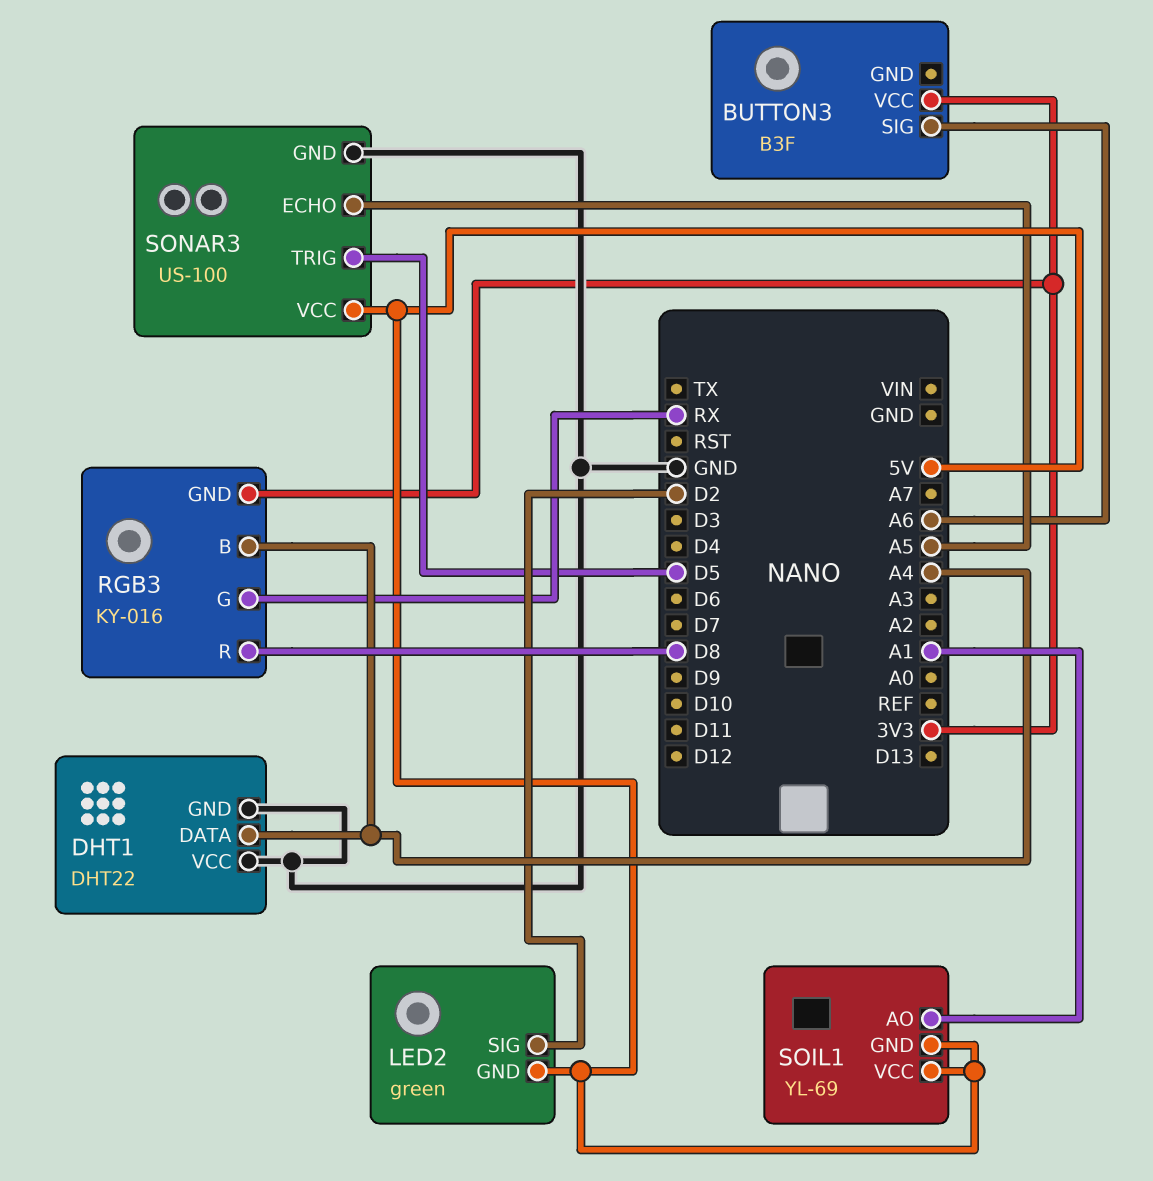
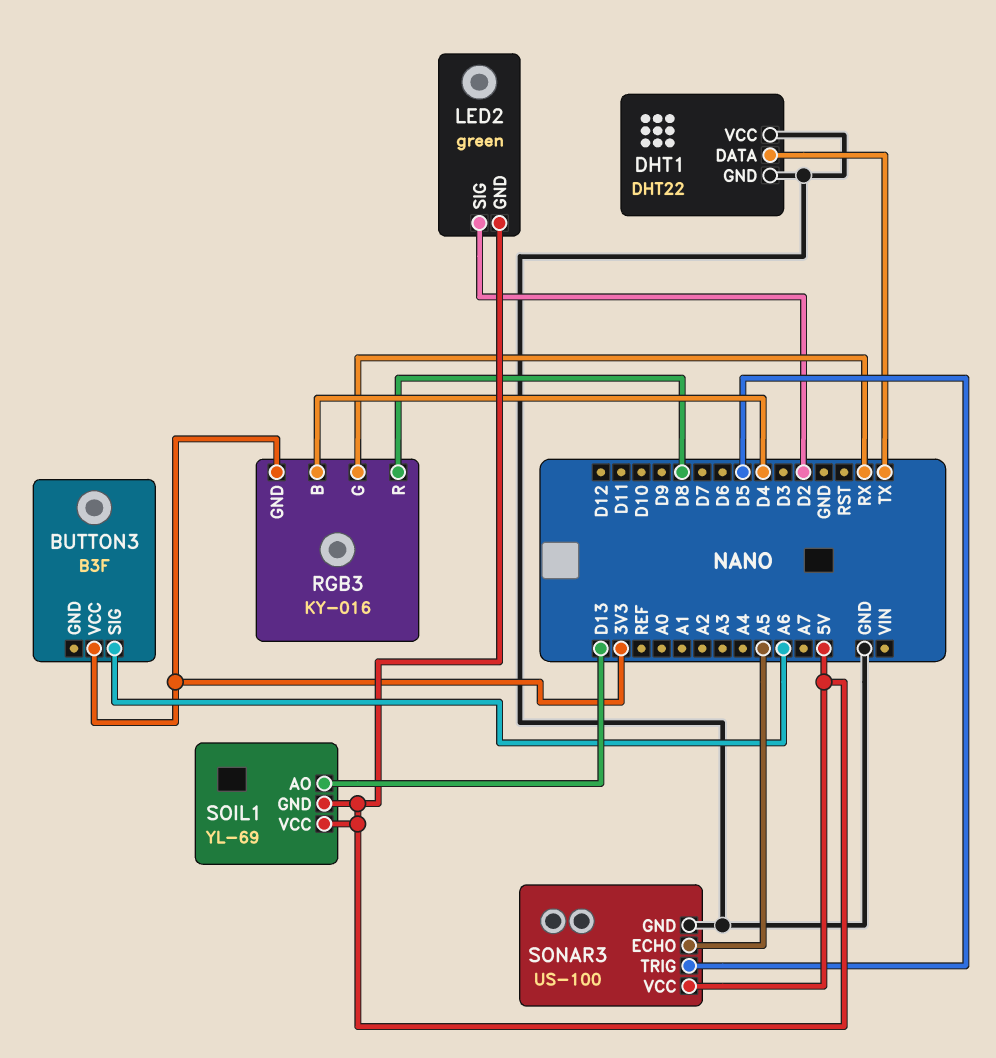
DHT1 pin DATA: A4 -> TX
RGB3 pin B: A4 -> D4
SOIL1 pin AO: A1 -> D13

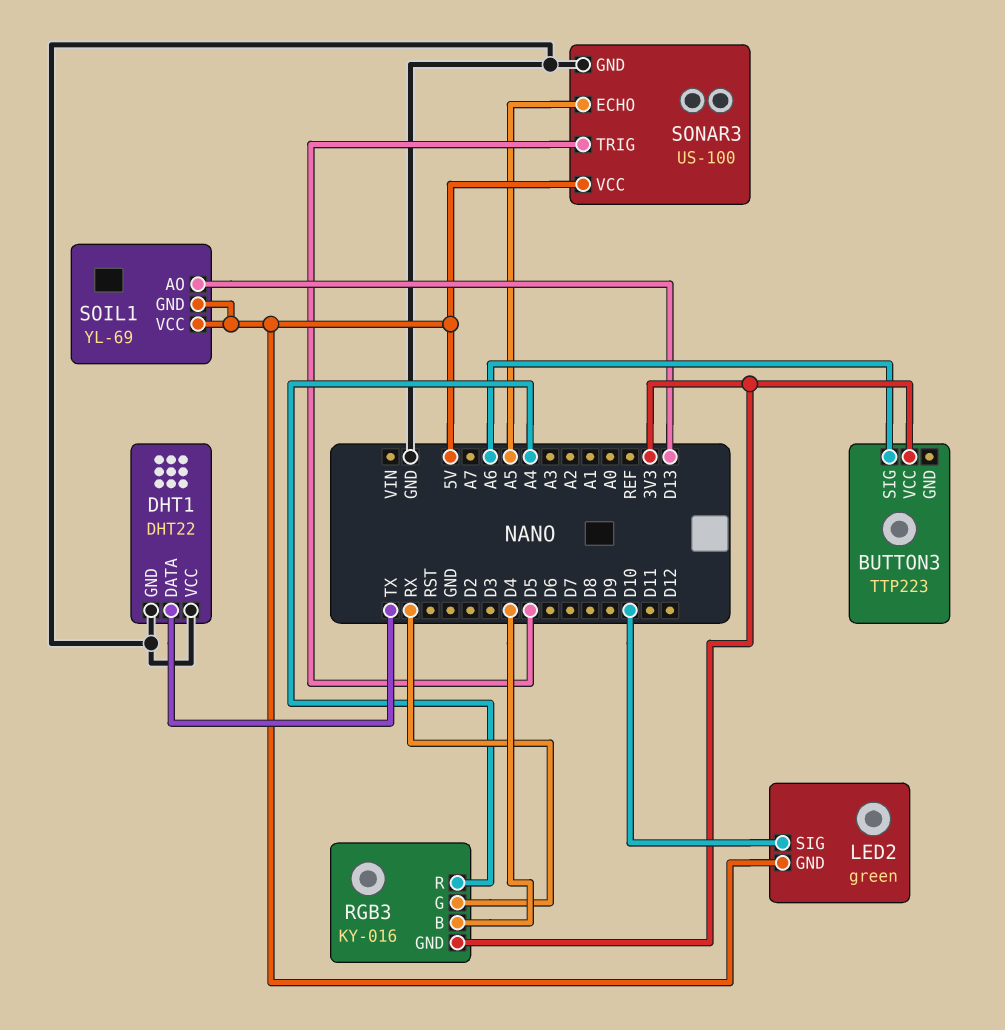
BUTTON3: B3F -> TTP223
LED2 pin SIG: D2 -> D10
RGB3 pin R: D8 -> A4

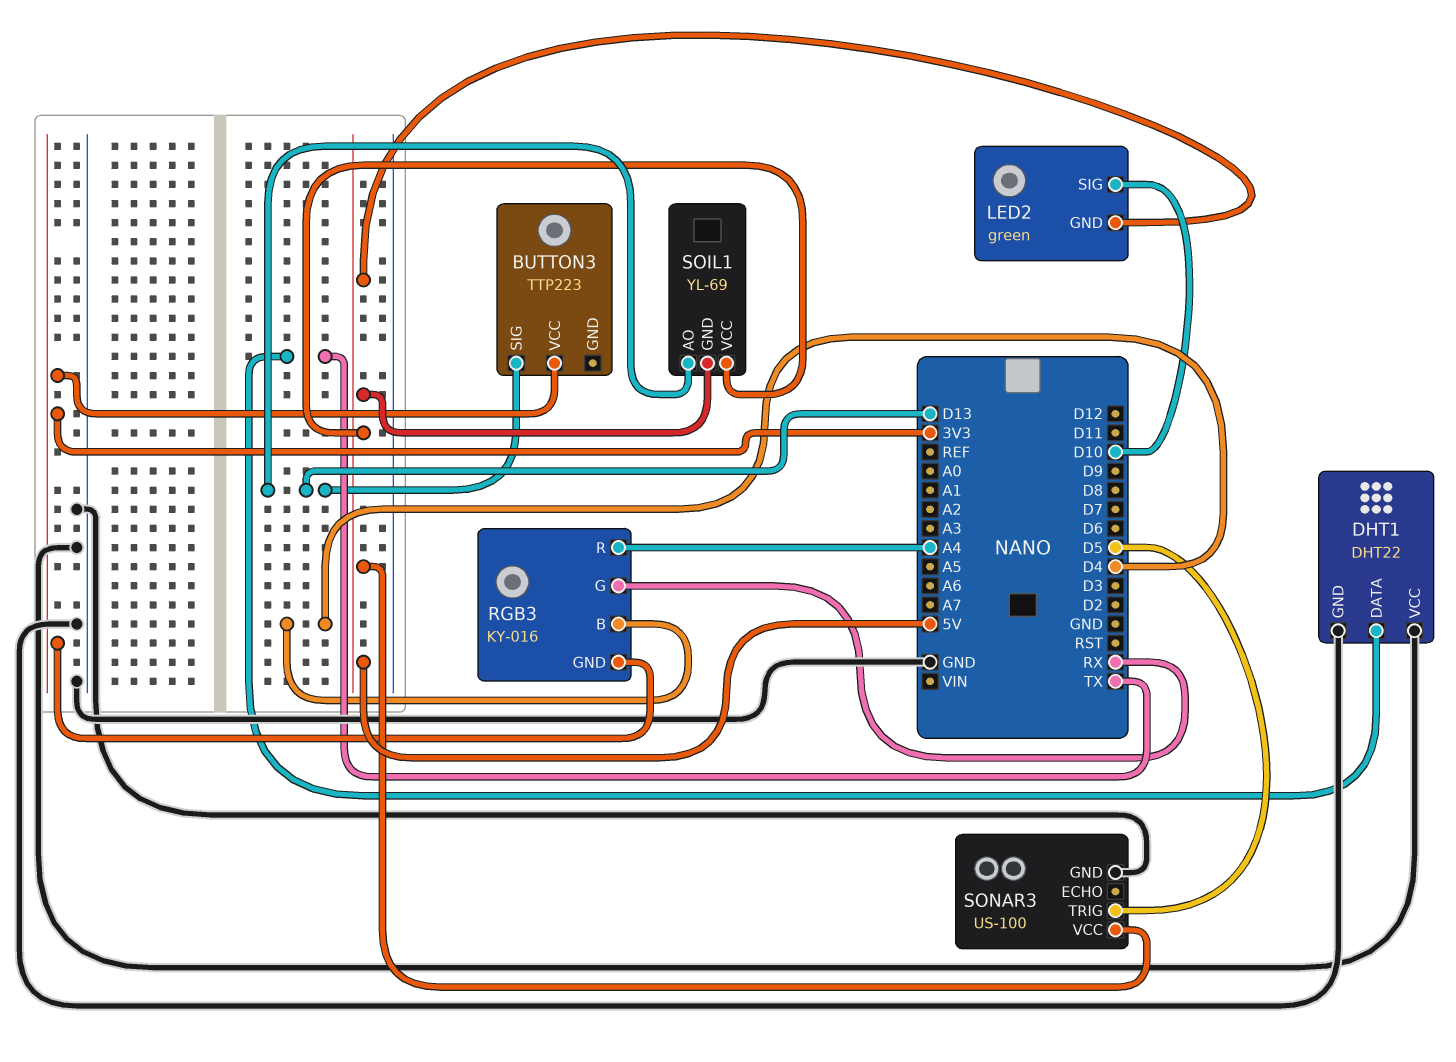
BUTTON3 pin SIG: A6 -> D13
SONAR3 pin ECHO: A5 -> none

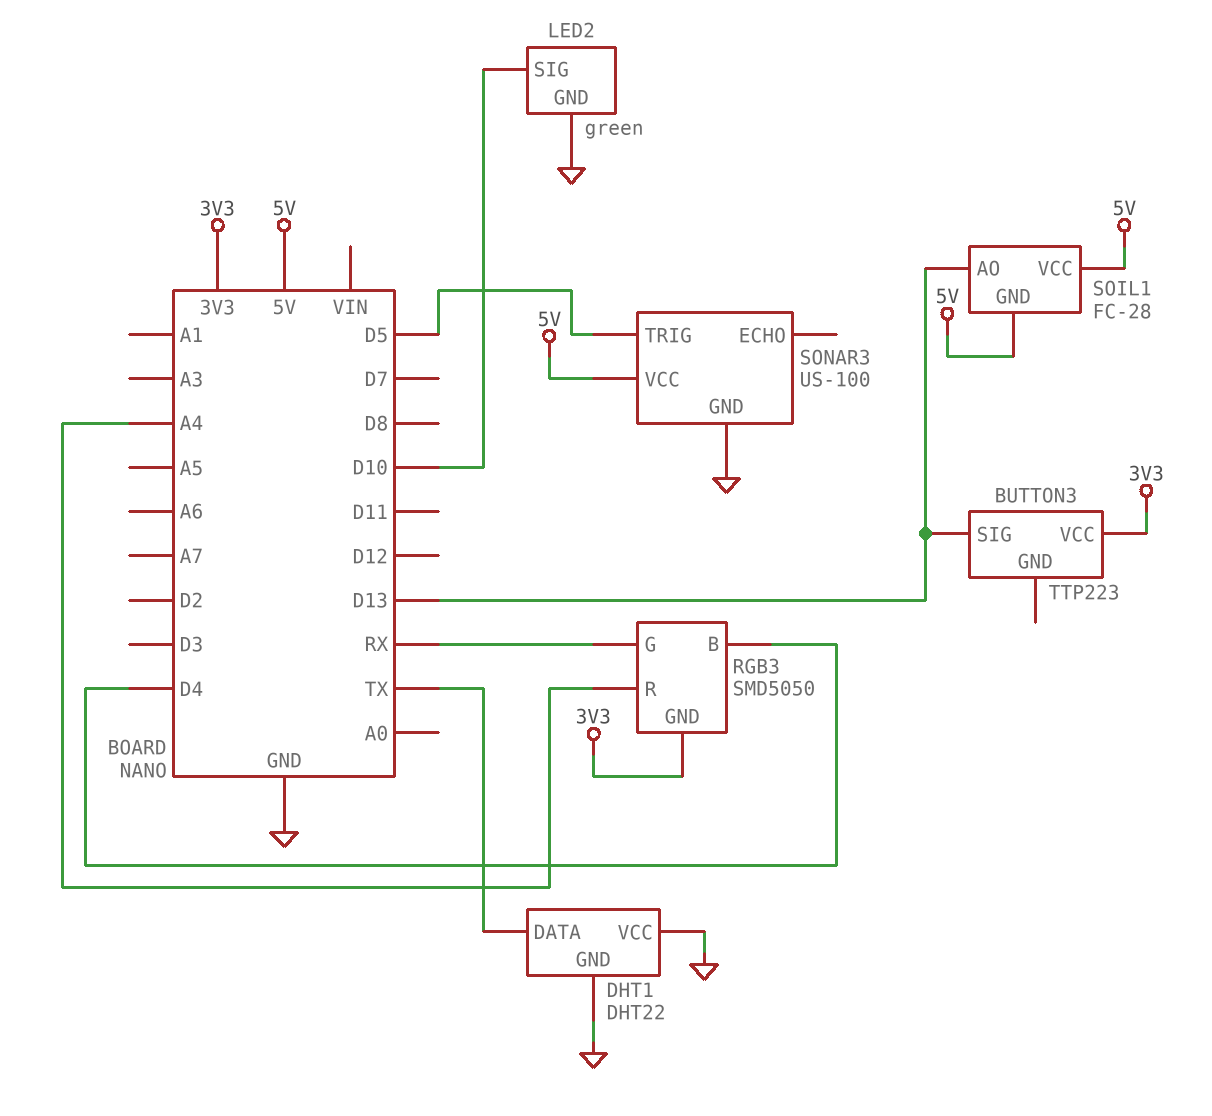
LED2 pin GND: 5V -> GND
RGB3: KY-016 -> SMD5050
SOIL1: YL-69 -> FC-28

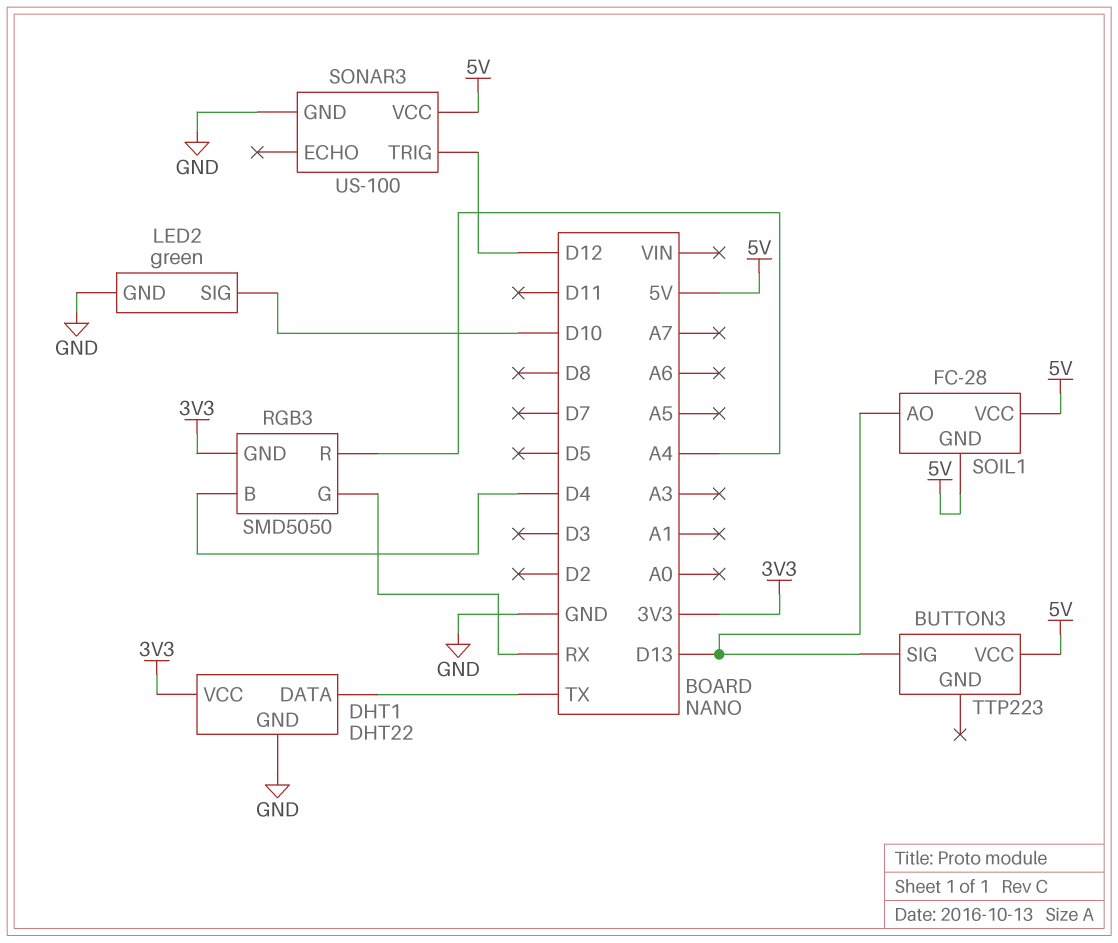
BUTTON3 pin VCC: 3V3 -> 5V
DHT1 pin VCC: GND -> 3V3
SONAR3 pin TRIG: D5 -> D12

